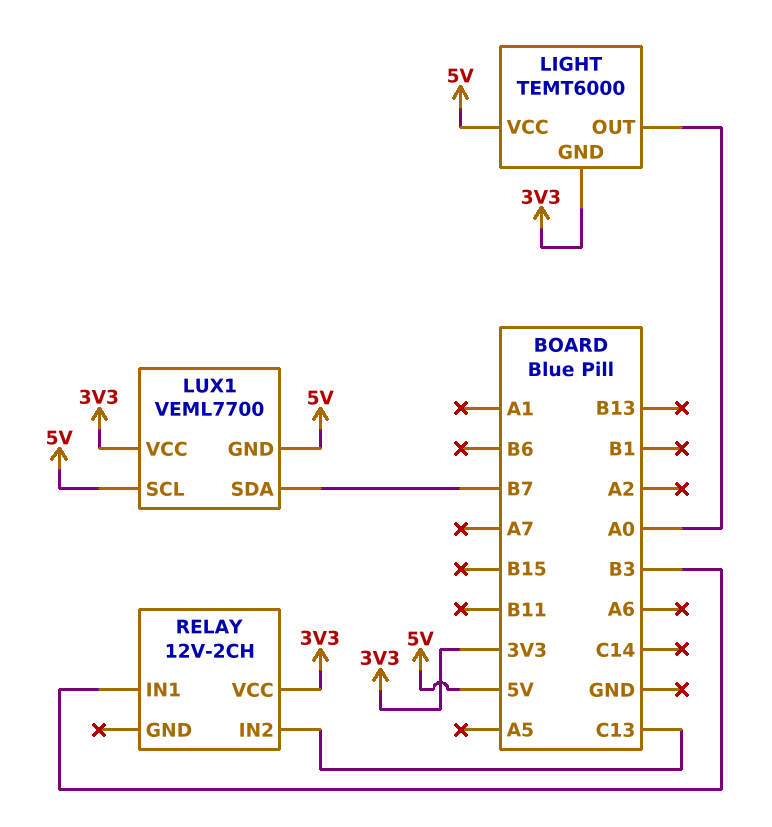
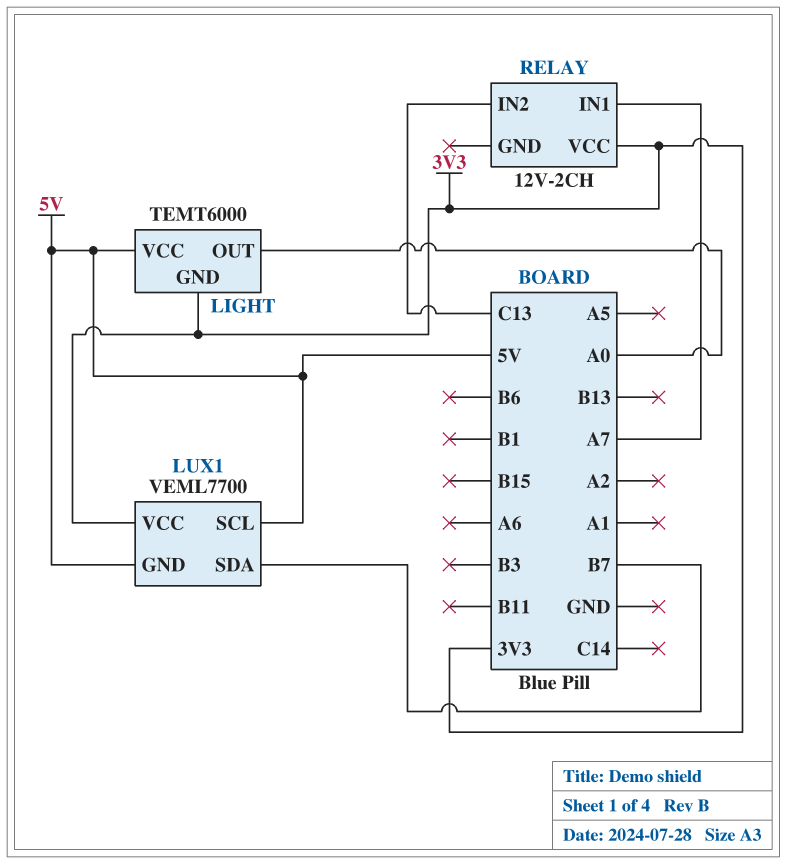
RELAY pin IN1: B3 -> A7

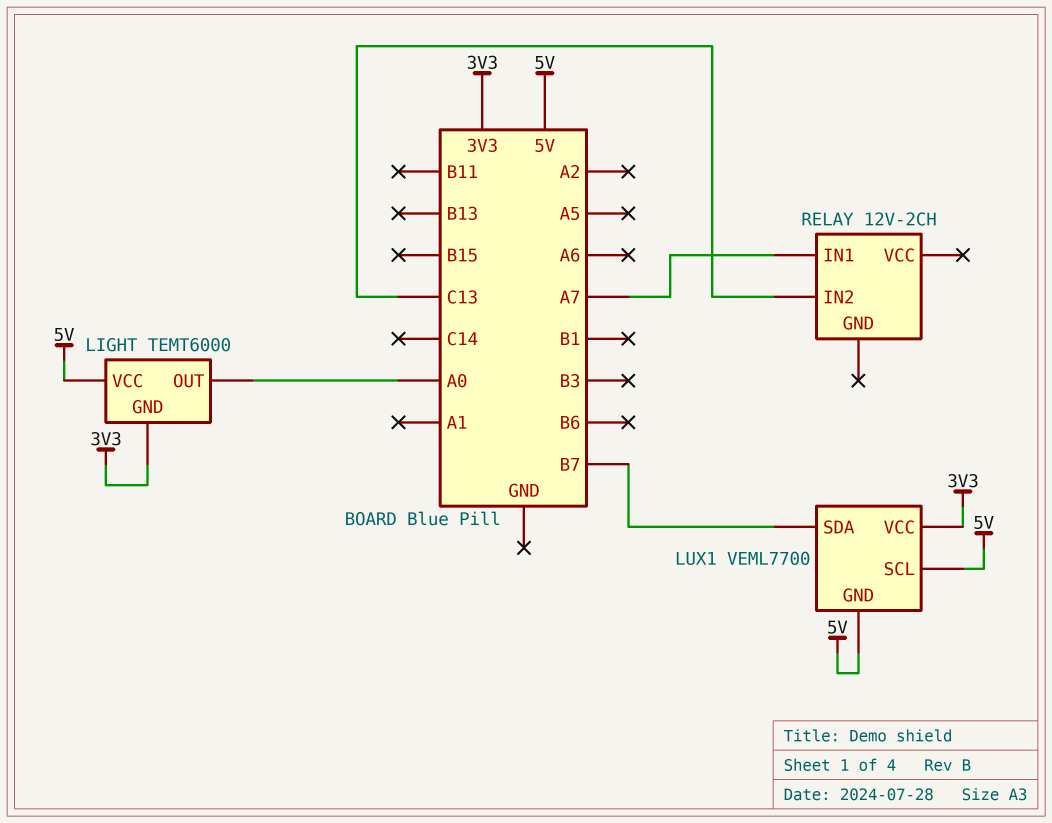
RELAY pin VCC: 3V3 -> none

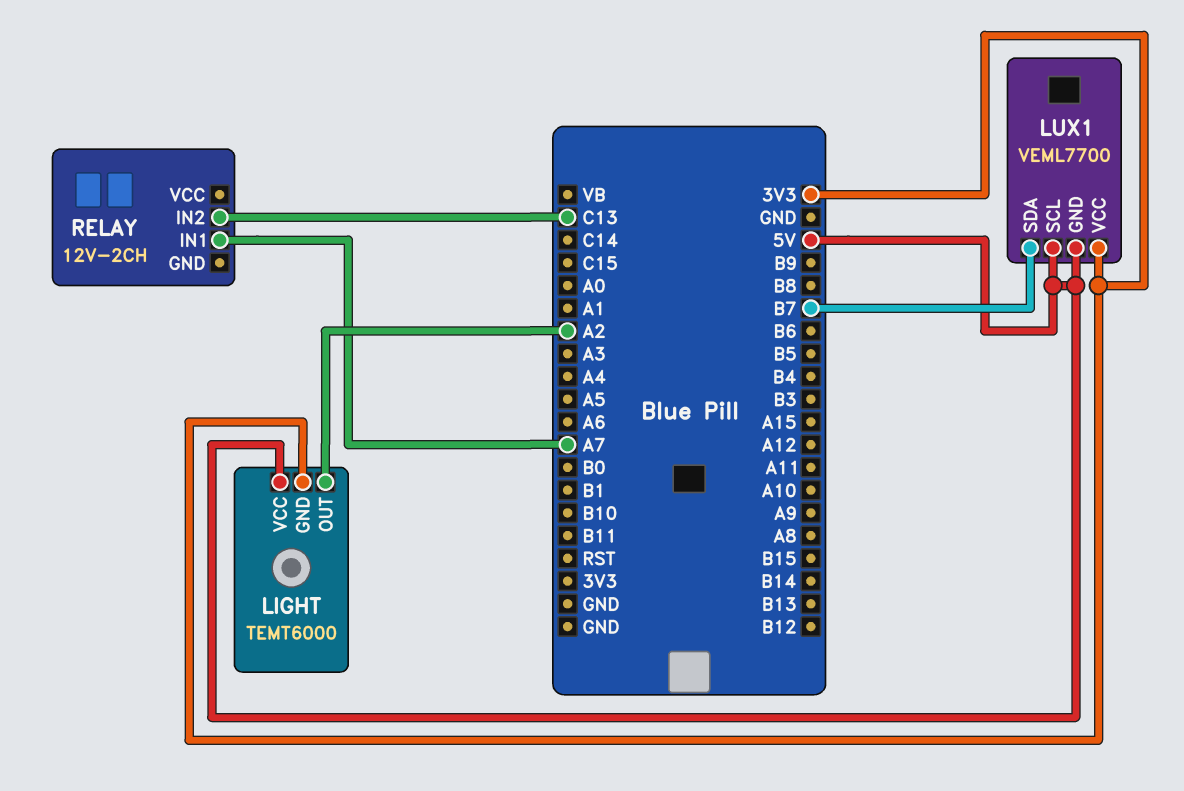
LIGHT pin OUT: A0 -> A2

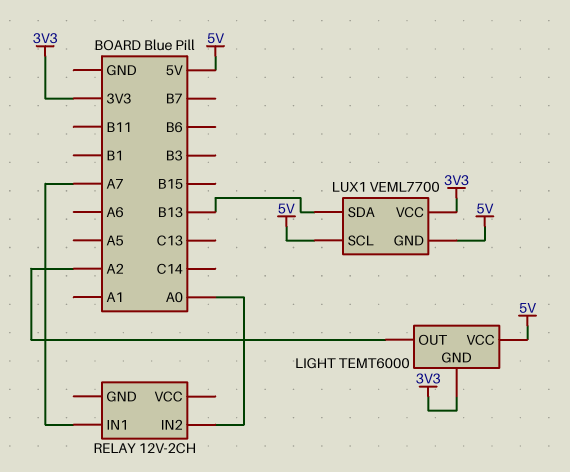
LUX1 pin SDA: B7 -> B13
RELAY pin IN2: C13 -> A0

